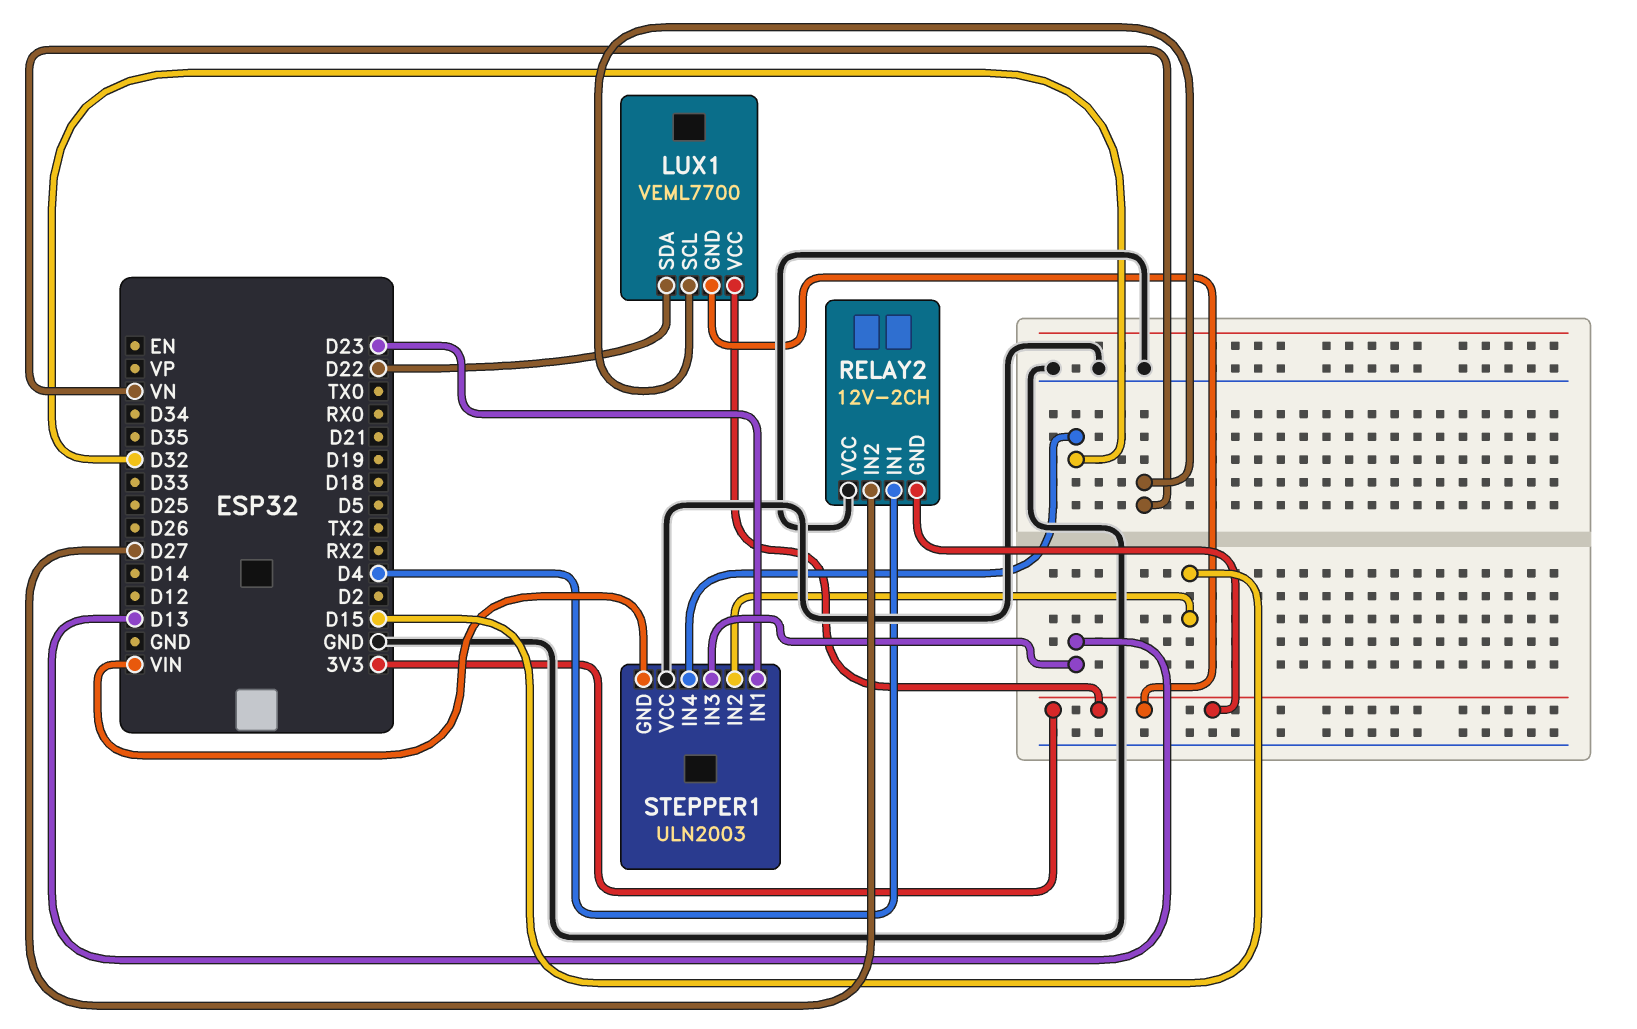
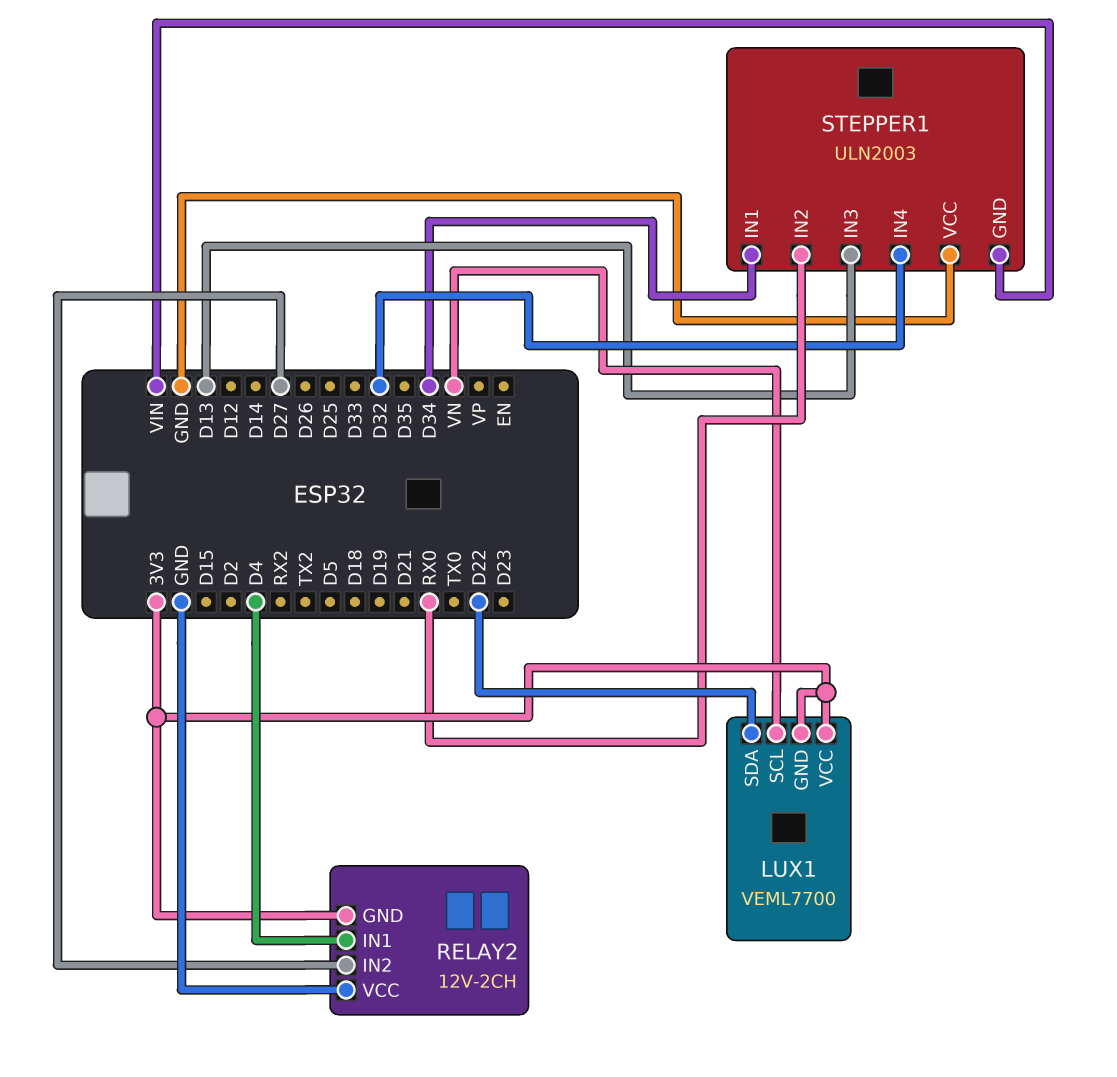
STEPPER1 pin IN1: D23 -> D34
STEPPER1 pin IN2: D15 -> RX0

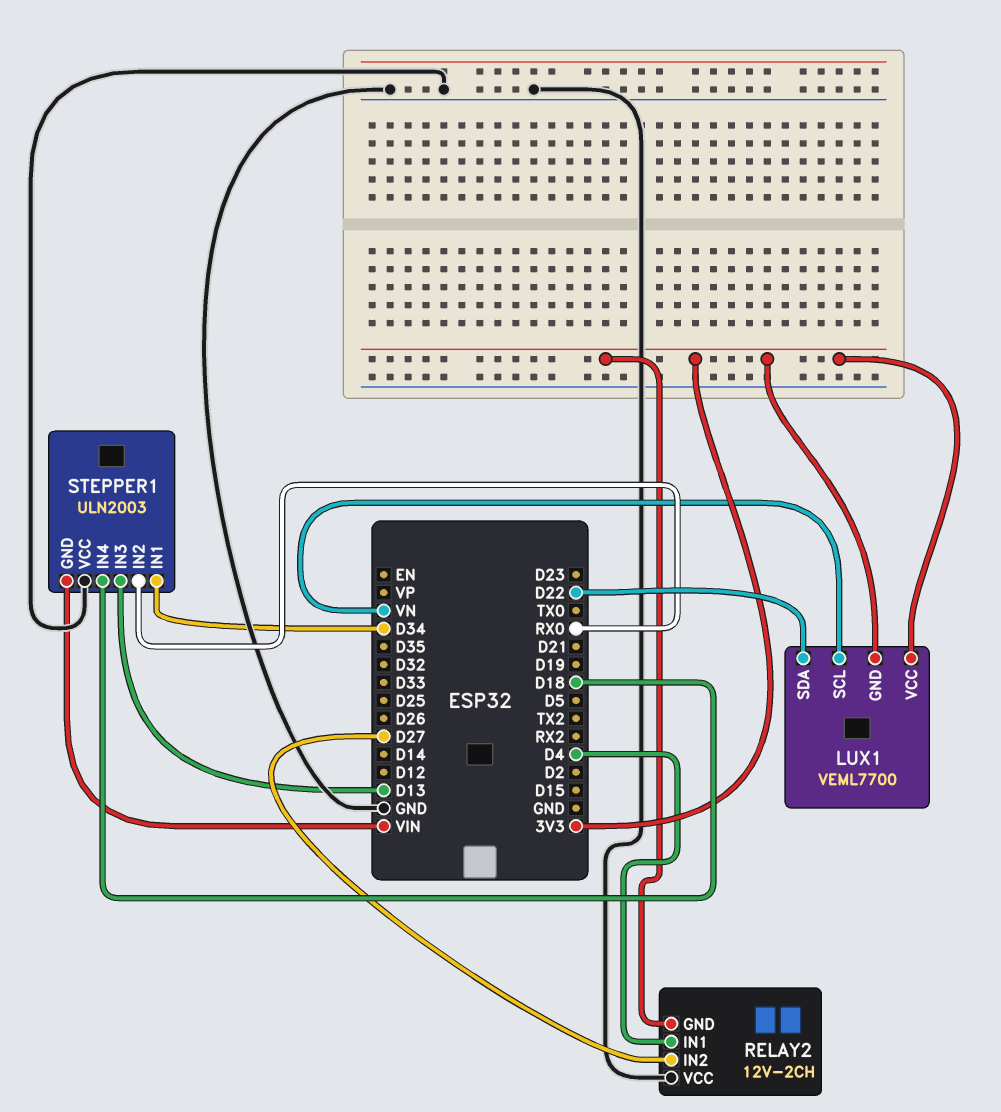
STEPPER1 pin IN4: D32 -> D18

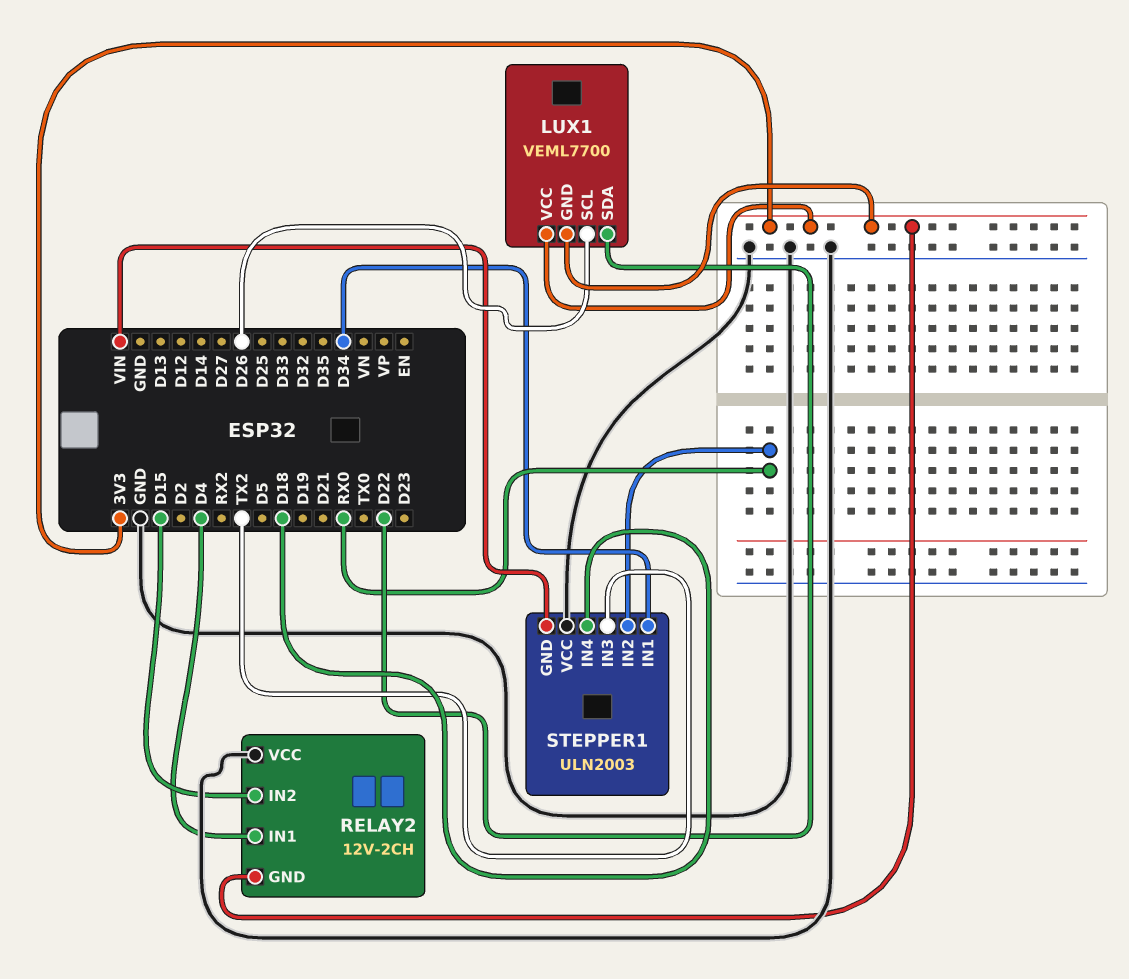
LUX1 pin SCL: VN -> D26
RELAY2 pin IN2: D27 -> D15
STEPPER1 pin IN3: D13 -> TX2

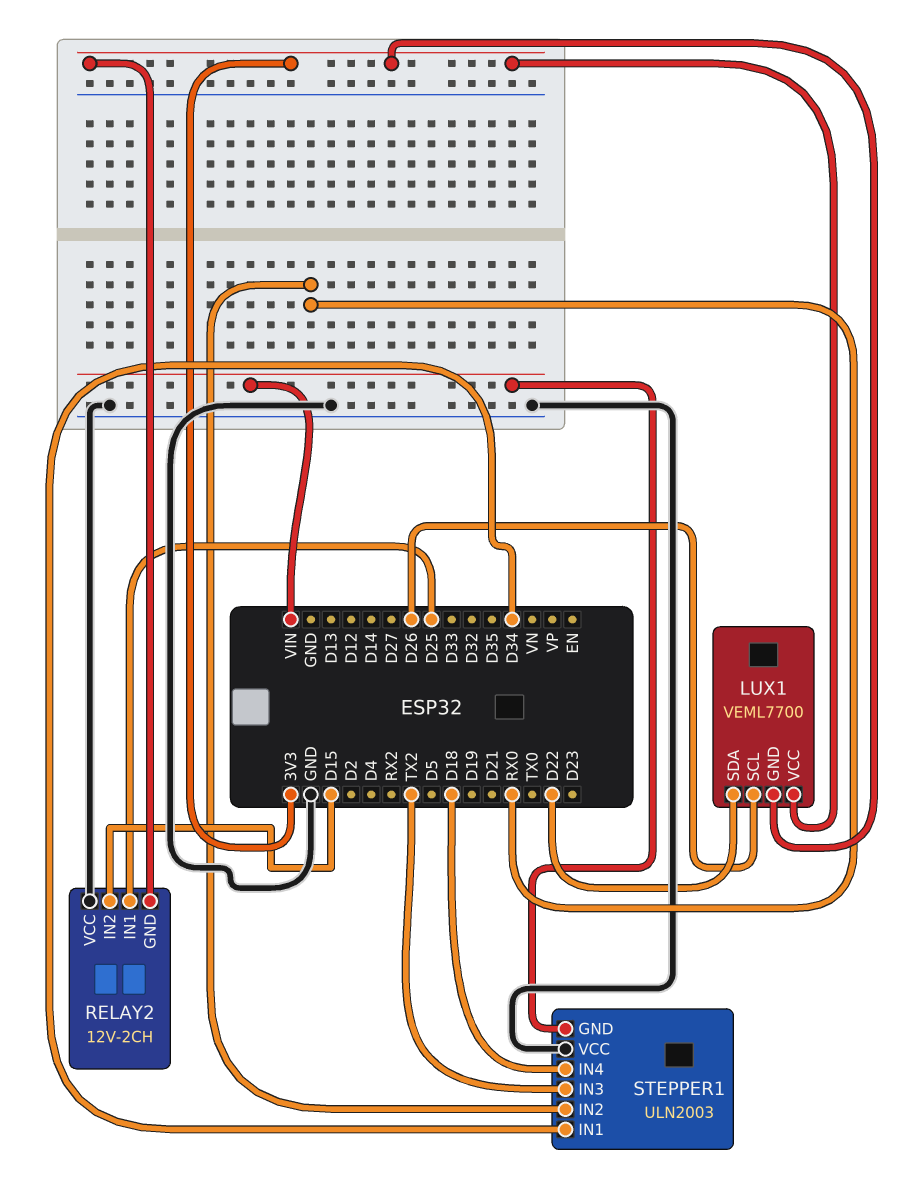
RELAY2 pin IN1: D4 -> D25

